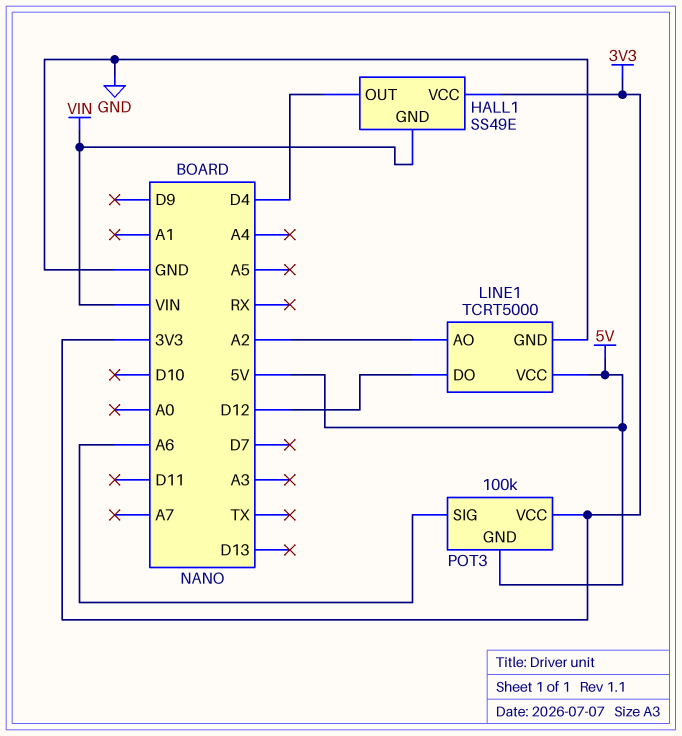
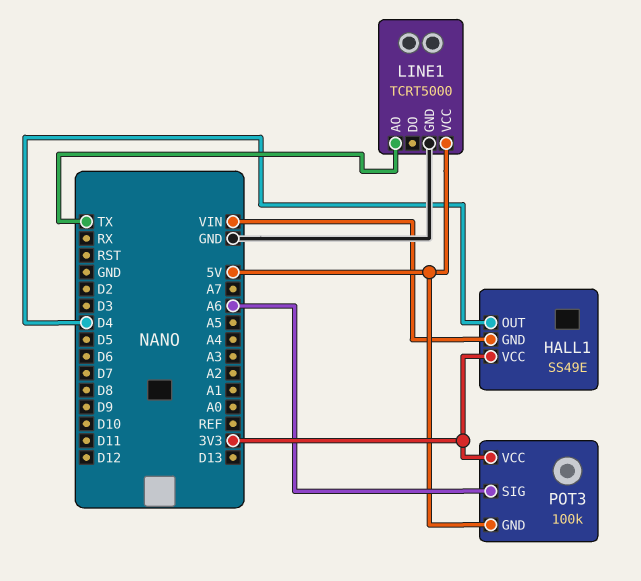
LINE1 pin AO: A2 -> TX
LINE1 pin DO: D12 -> none

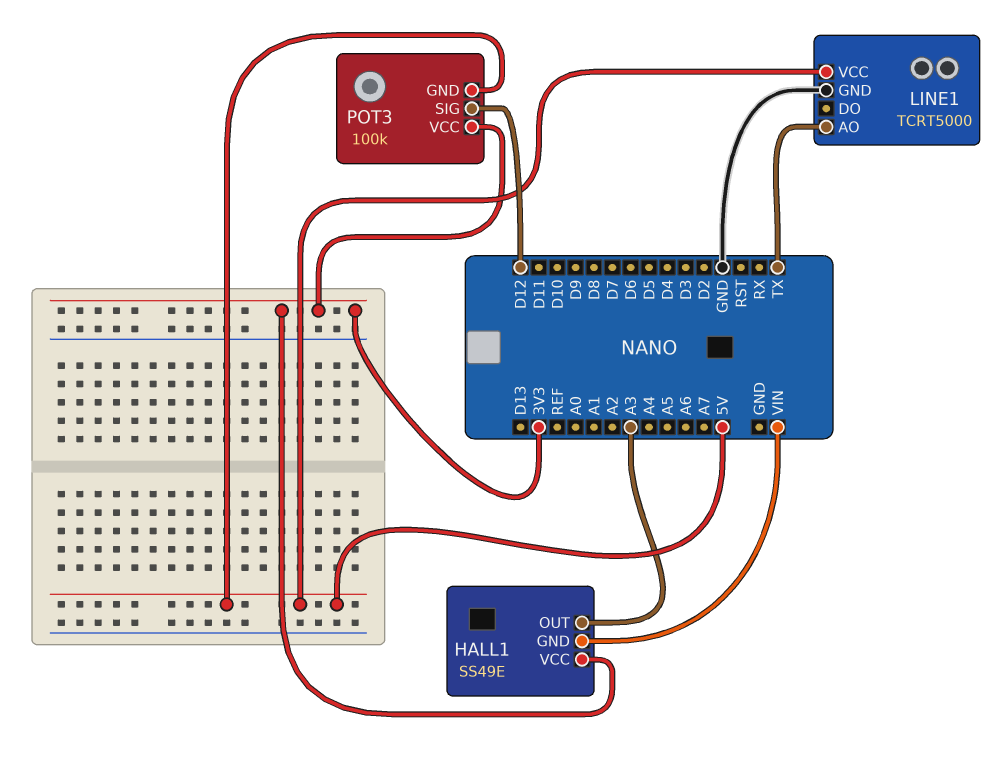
HALL1 pin OUT: D4 -> A3
POT3 pin SIG: A6 -> D12

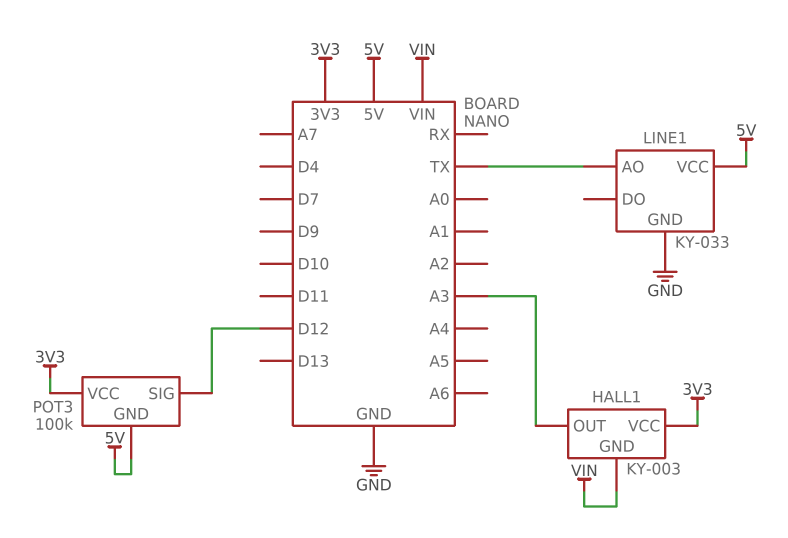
HALL1: SS49E -> KY-003
LINE1: TCRT5000 -> KY-033

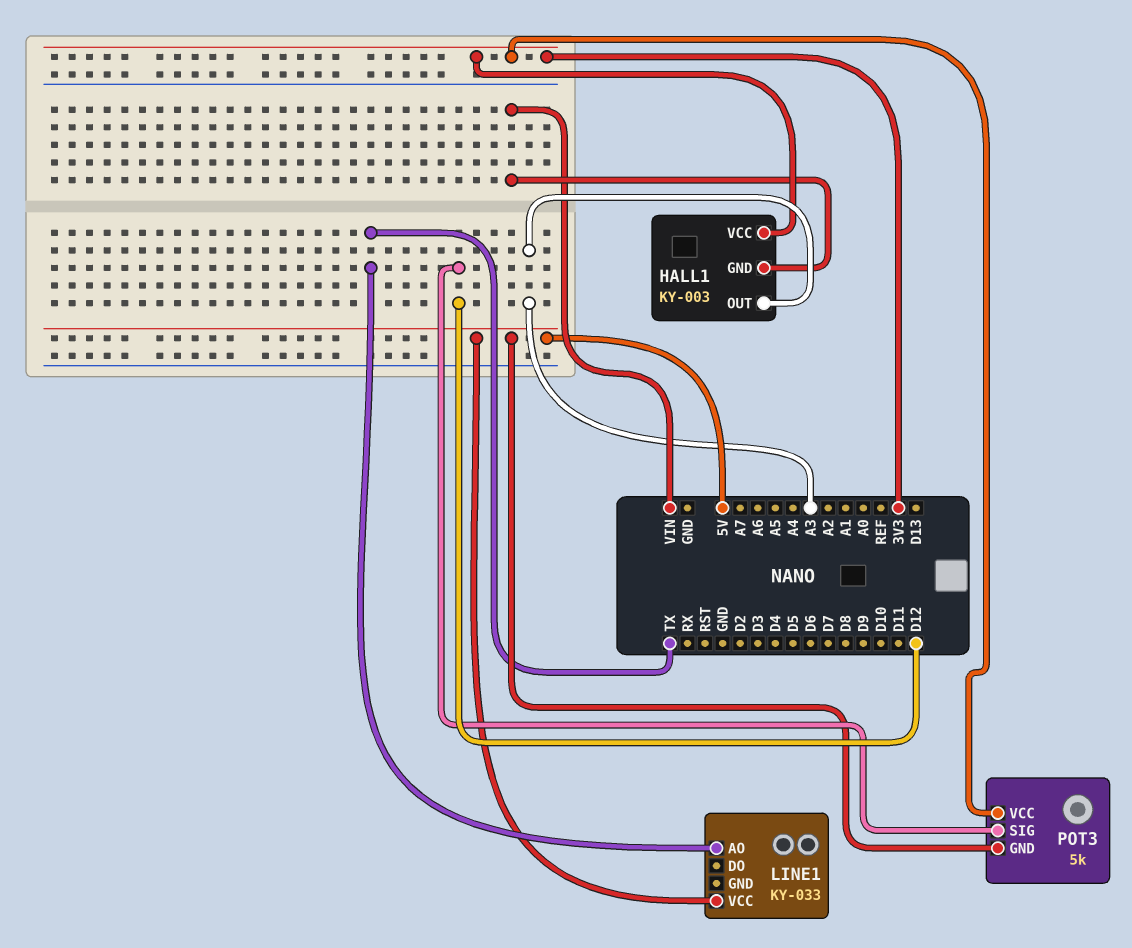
LINE1 pin GND: GND -> none
POT3: 100k -> 5k

